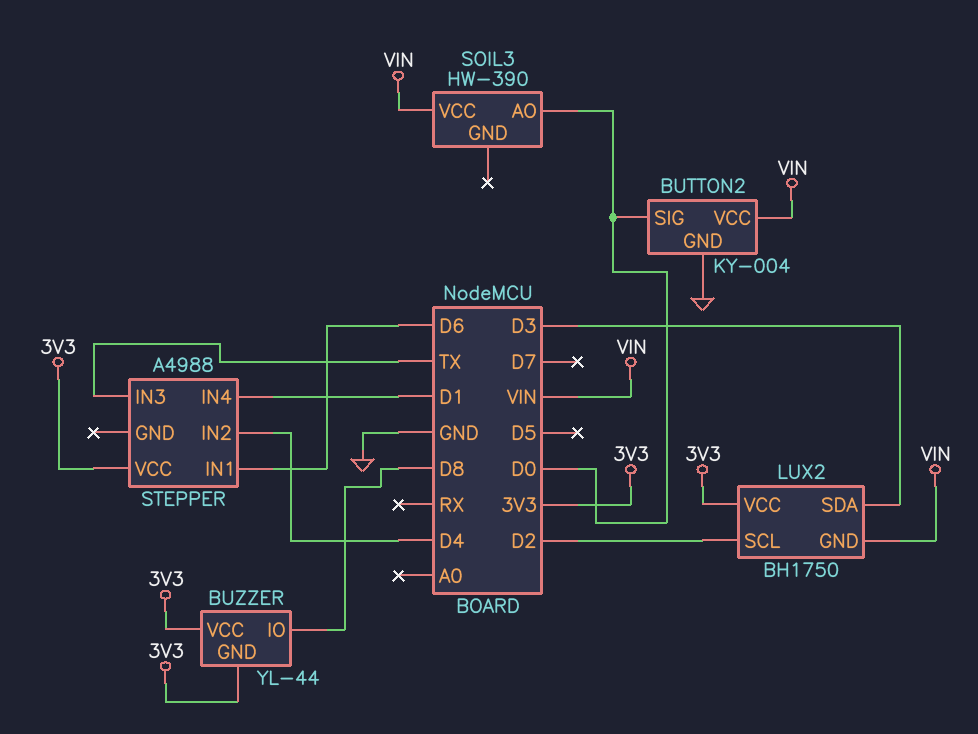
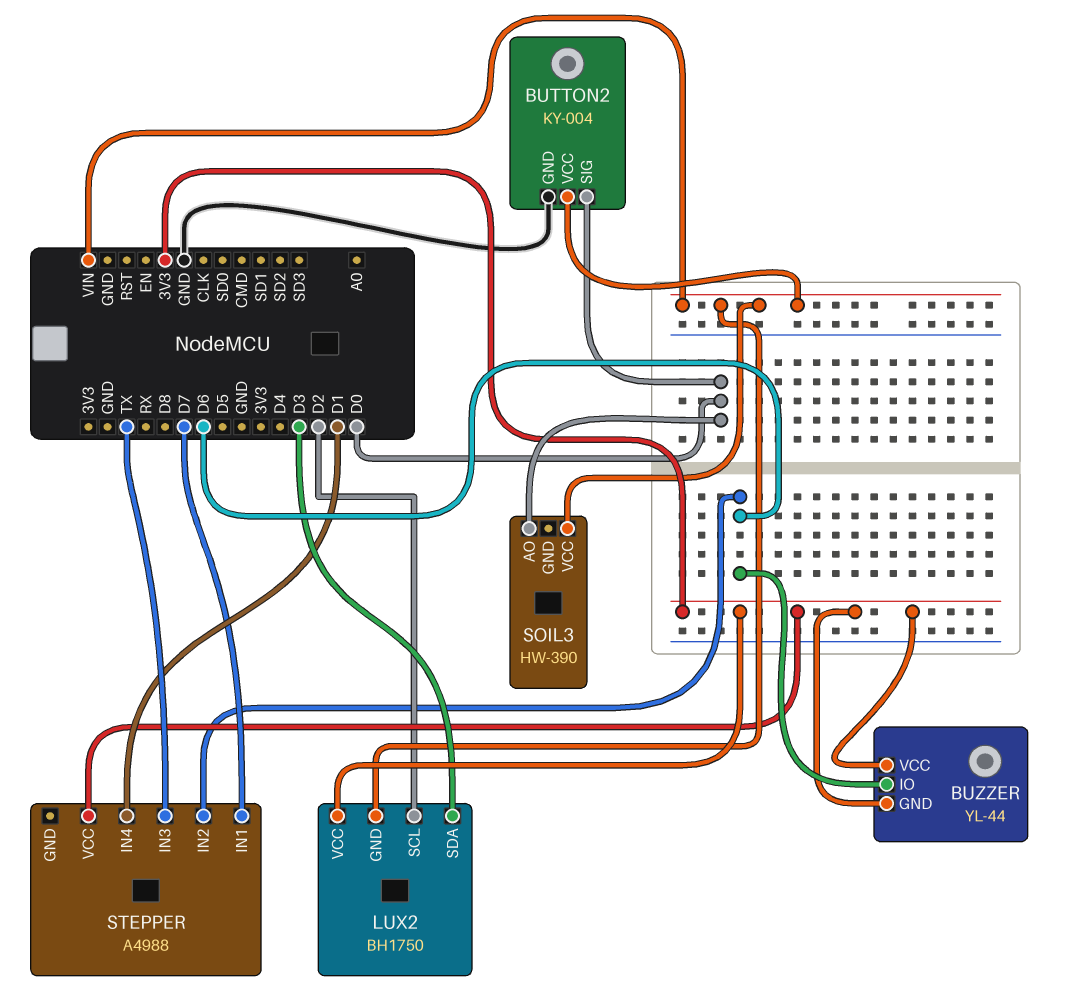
BUZZER pin IO: D8 -> D6
STEPPER pin IN1: D6 -> D7
STEPPER pin IN2: D4 -> D6

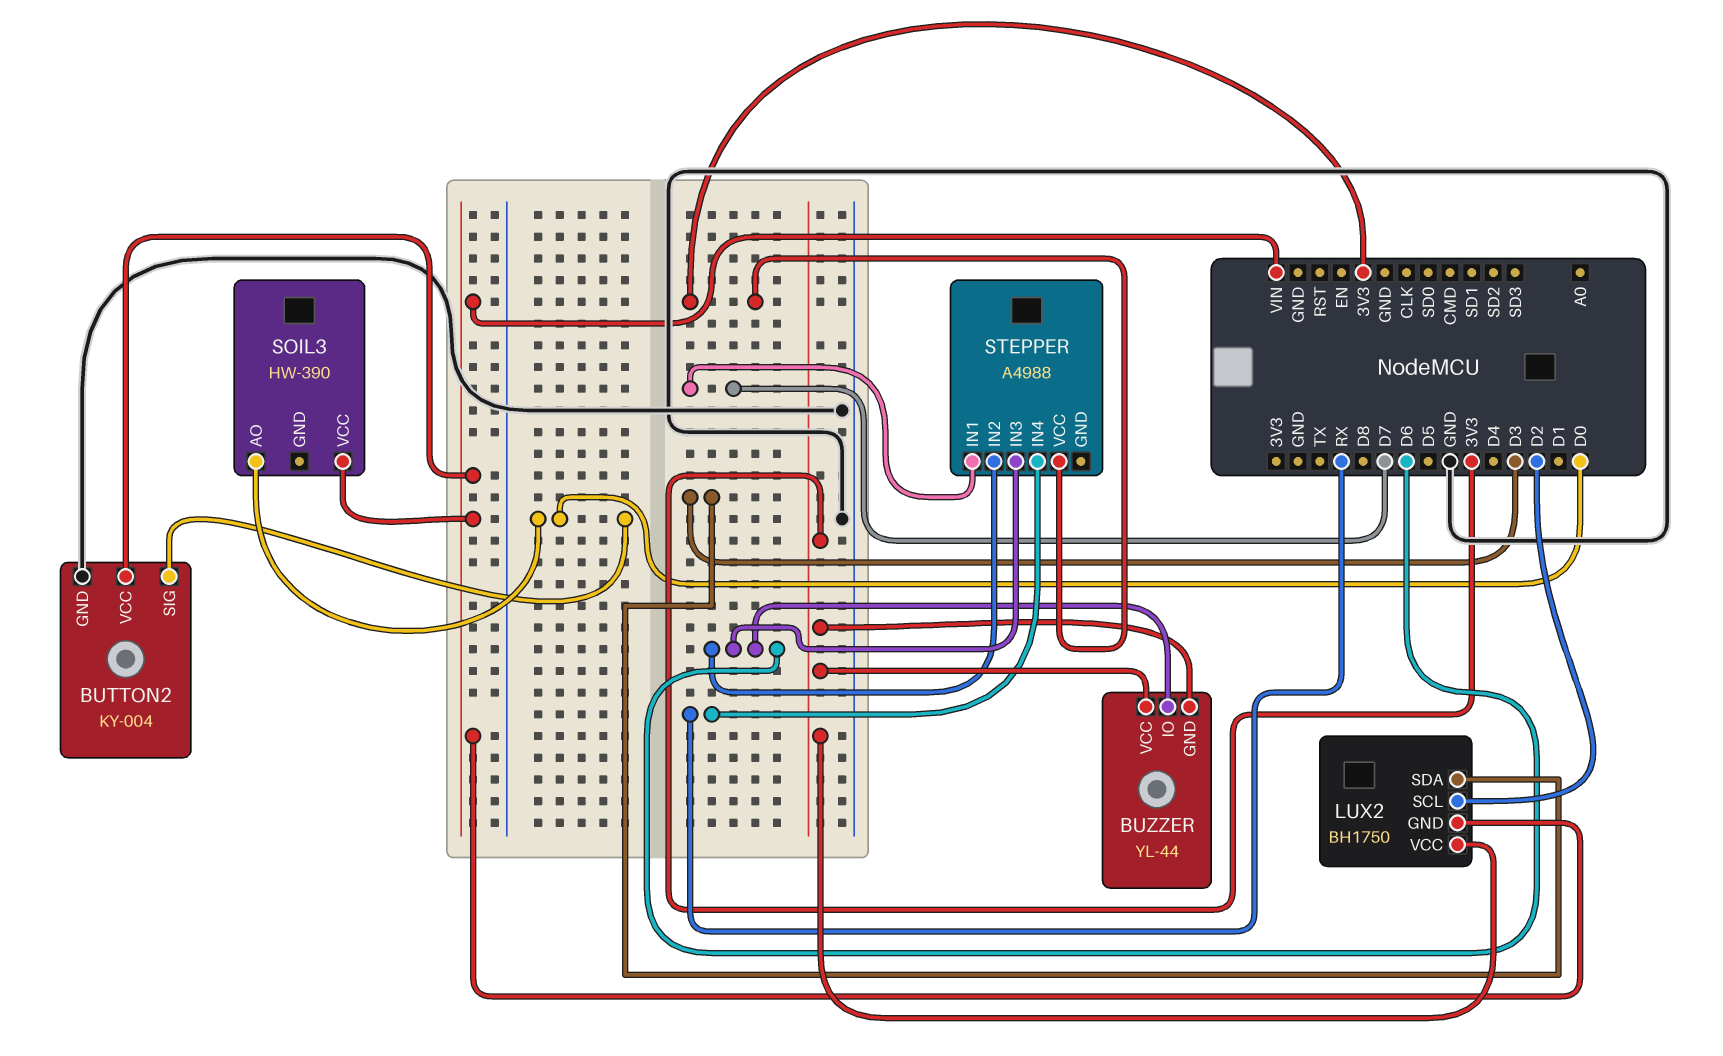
STEPPER pin IN3: TX -> D6
STEPPER pin IN4: D1 -> RX

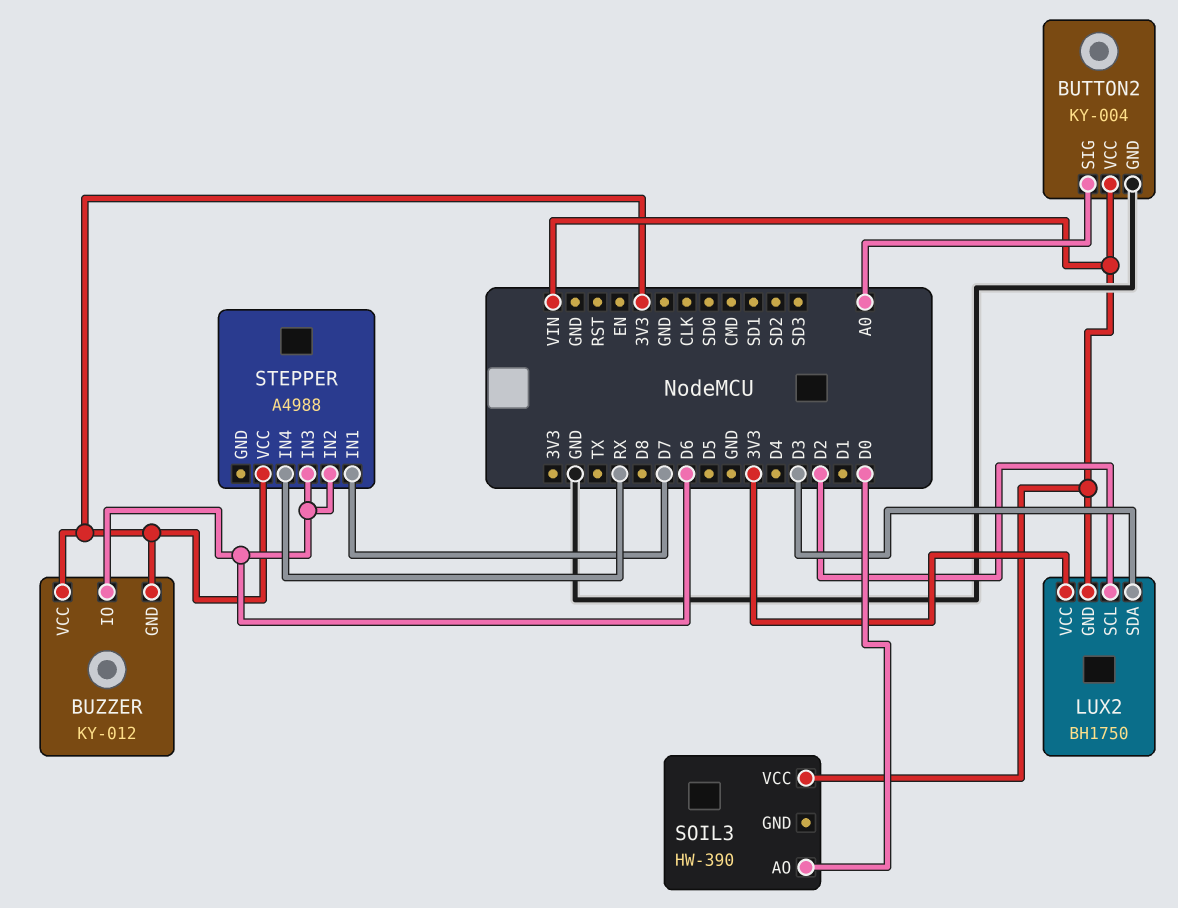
BUTTON2 pin SIG: D0 -> A0
BUZZER: YL-44 -> KY-012

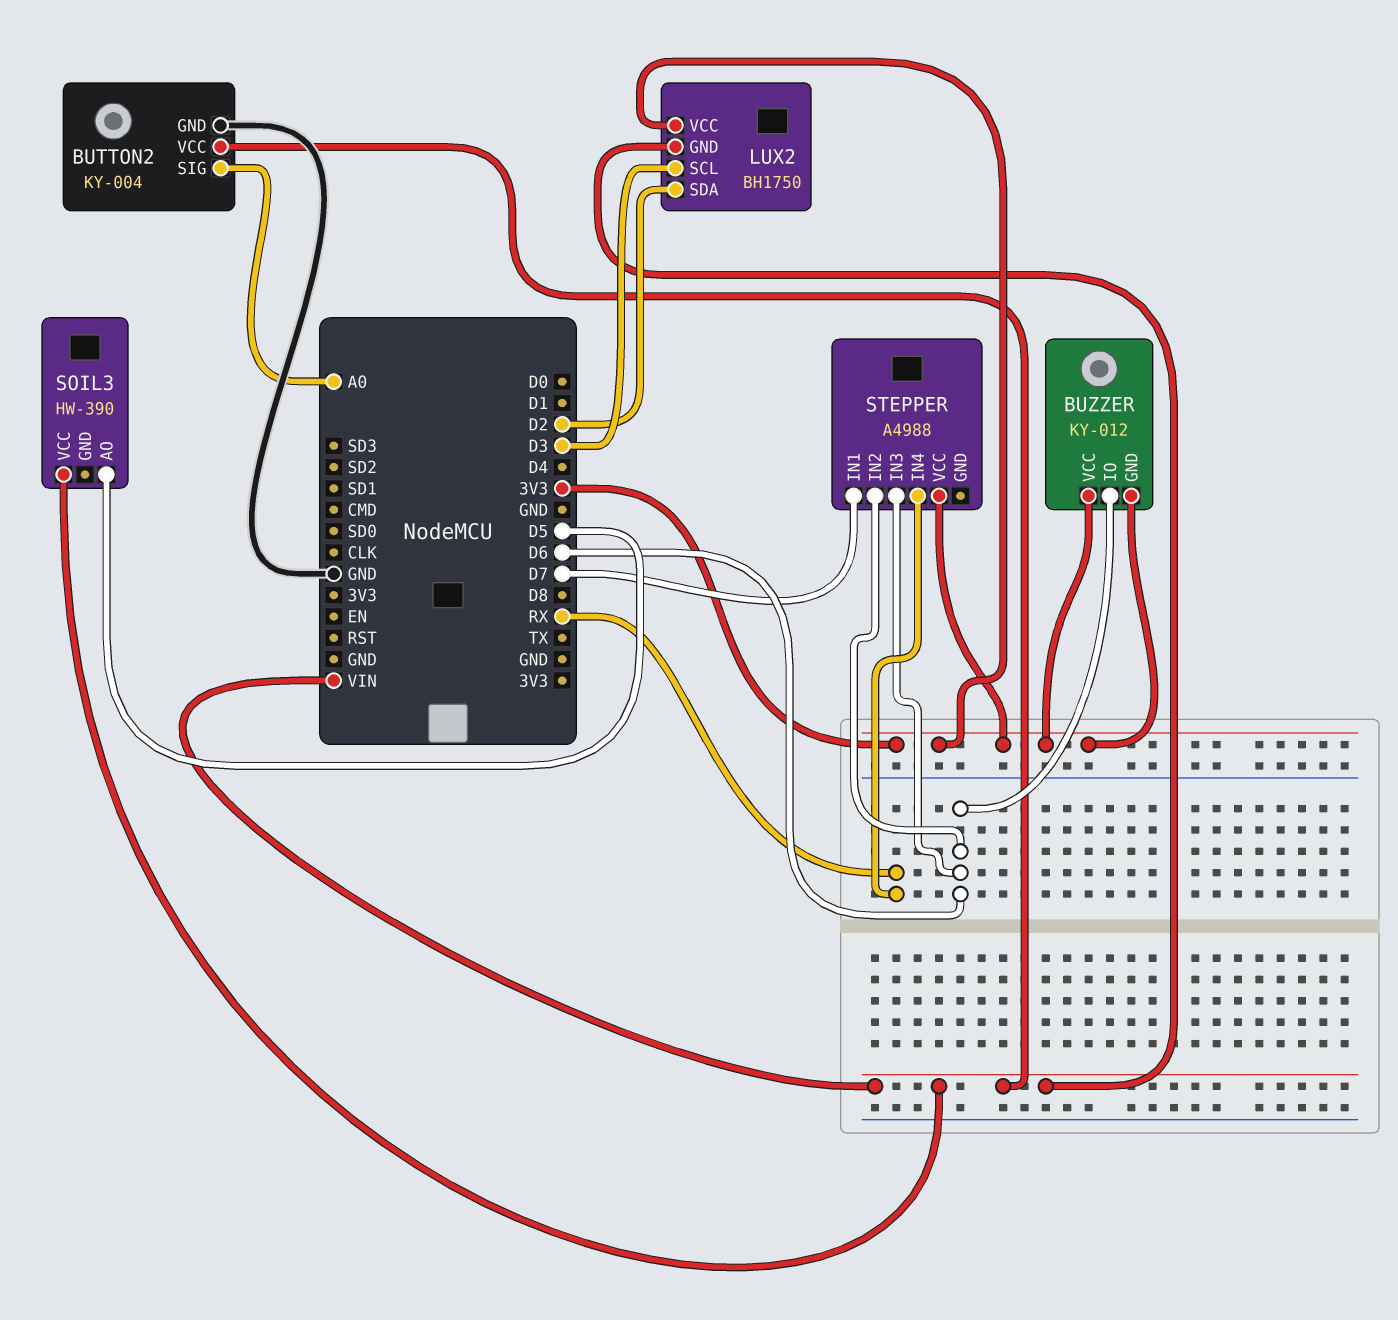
LUX2 pin SCL: D2 -> D3
LUX2 pin SDA: D3 -> D2
SOIL3 pin AO: D0 -> D5

